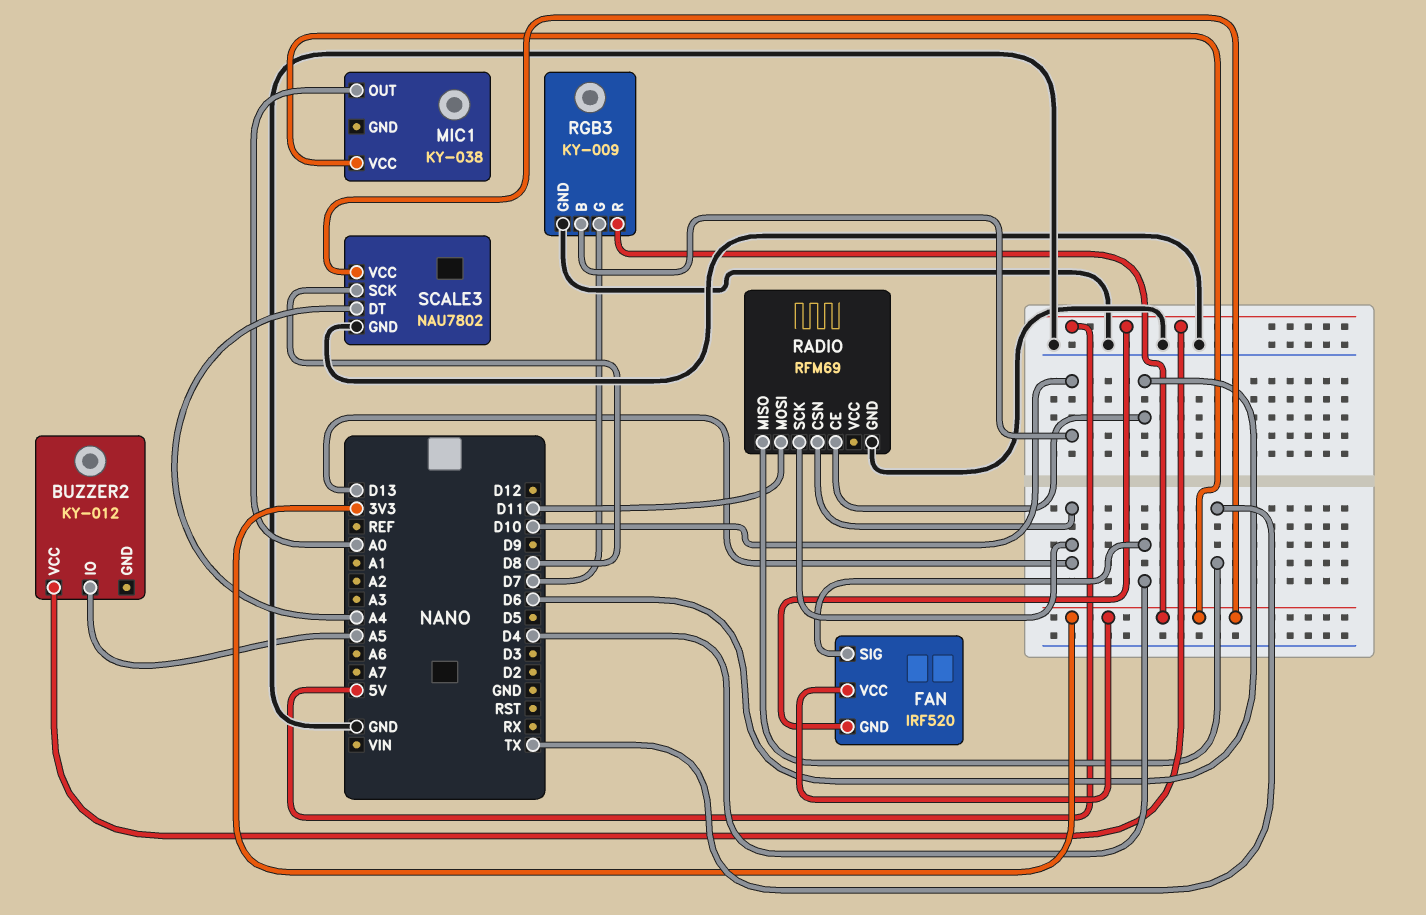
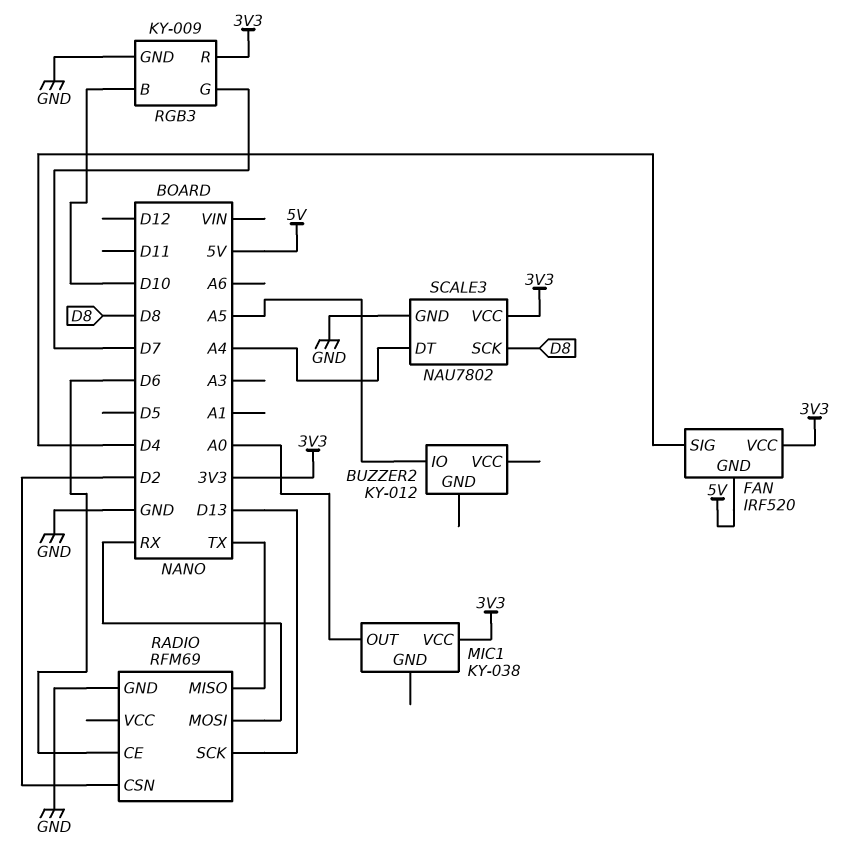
BUZZER2 pin VCC: 5V -> none
RADIO pin CSN: D13 -> D2
RADIO pin MOSI: D11 -> RX

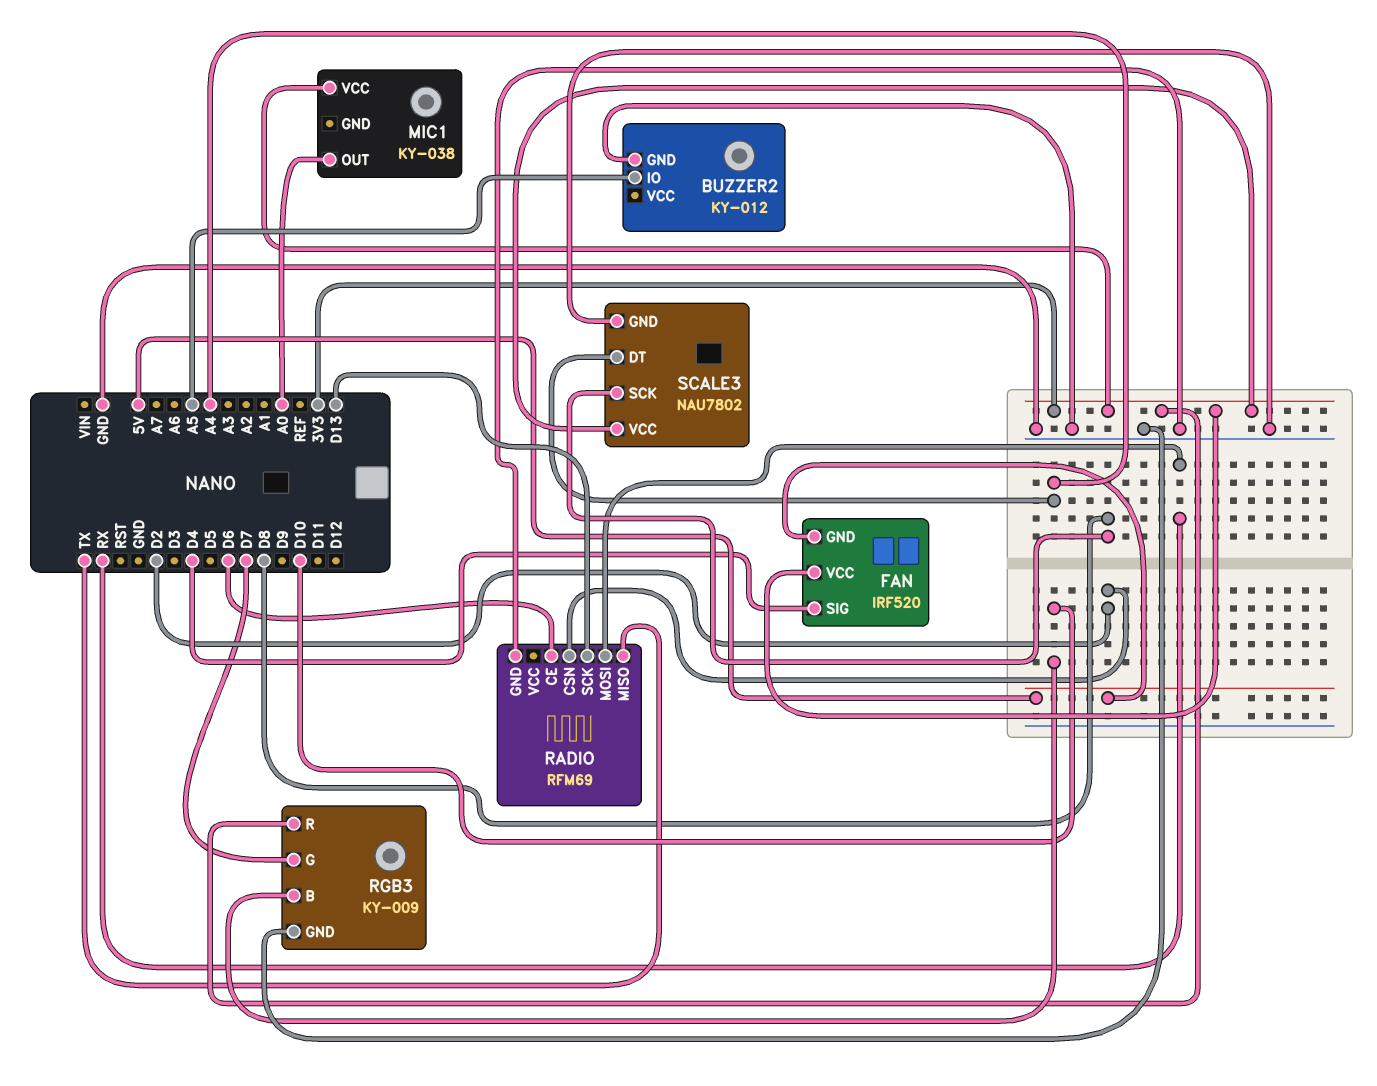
BUZZER2 pin GND: none -> GND

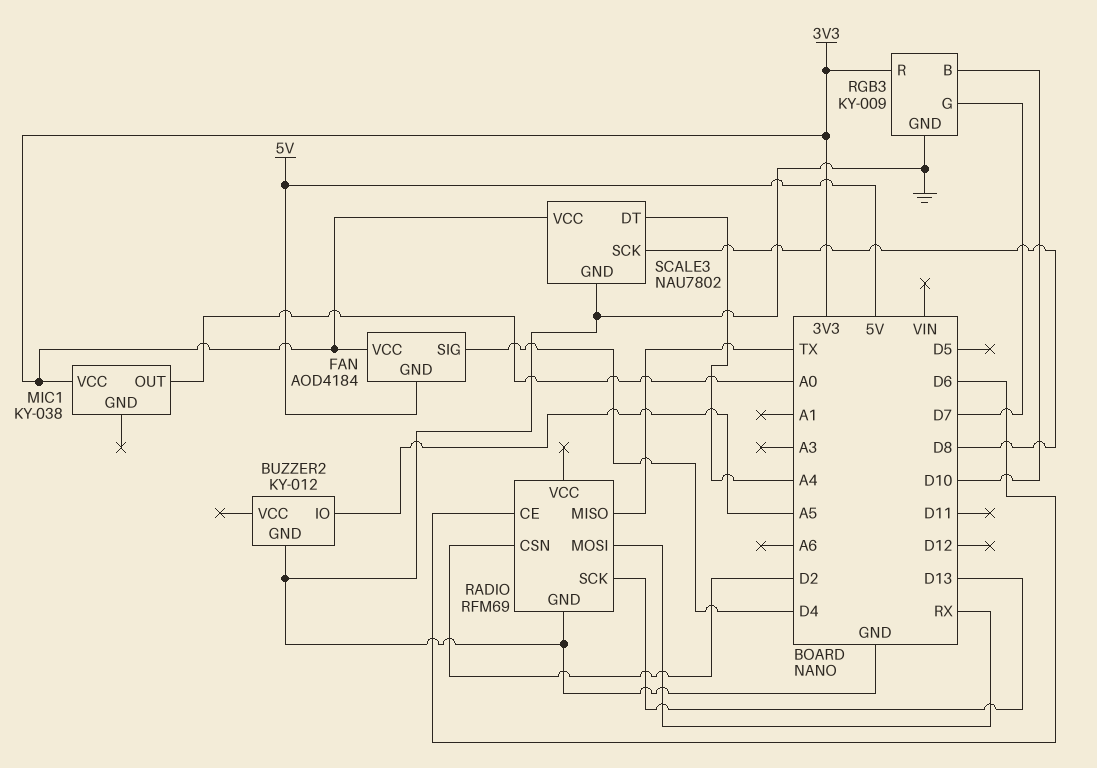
FAN: IRF520 -> AOD4184

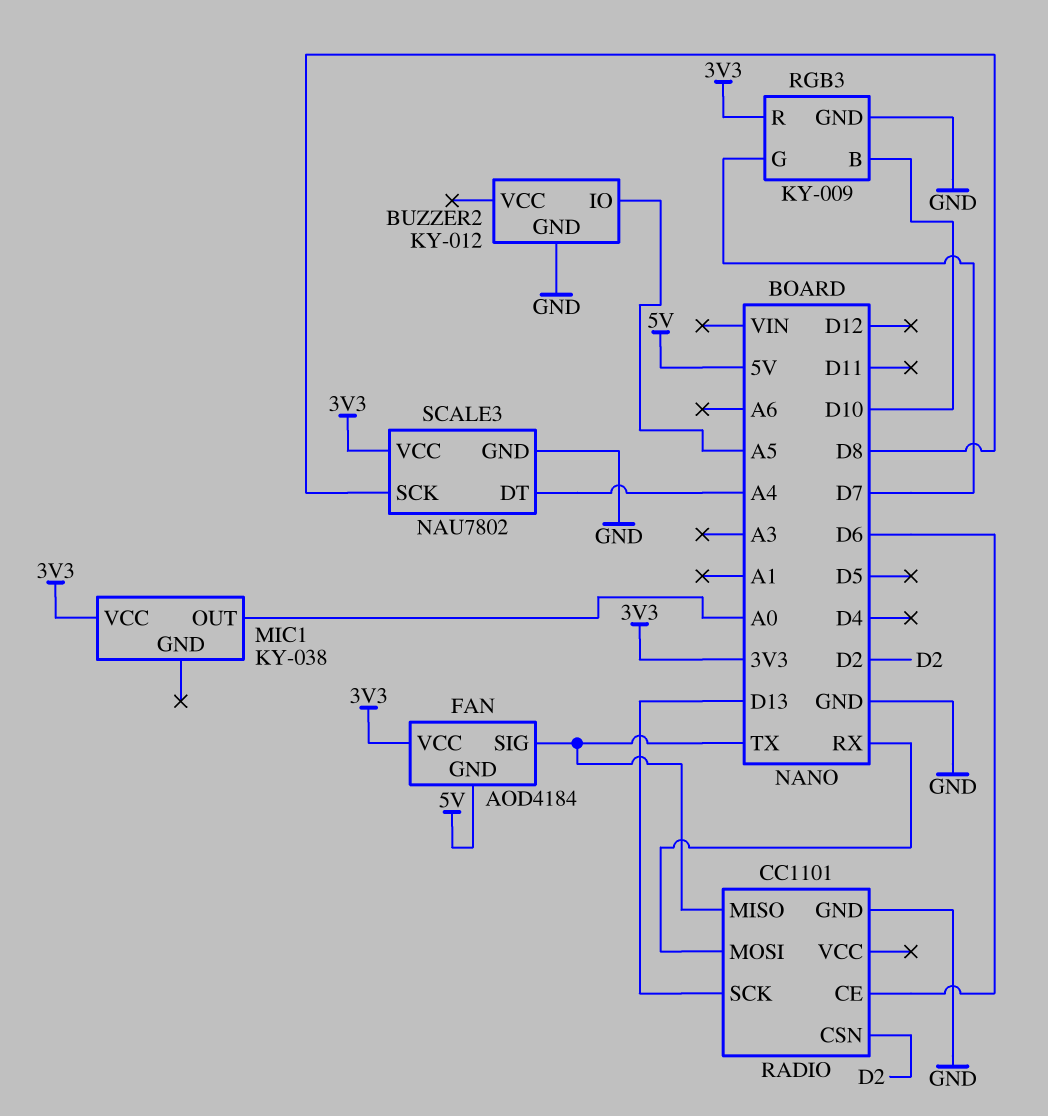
FAN pin SIG: D4 -> TX
RADIO: RFM69 -> CC1101

